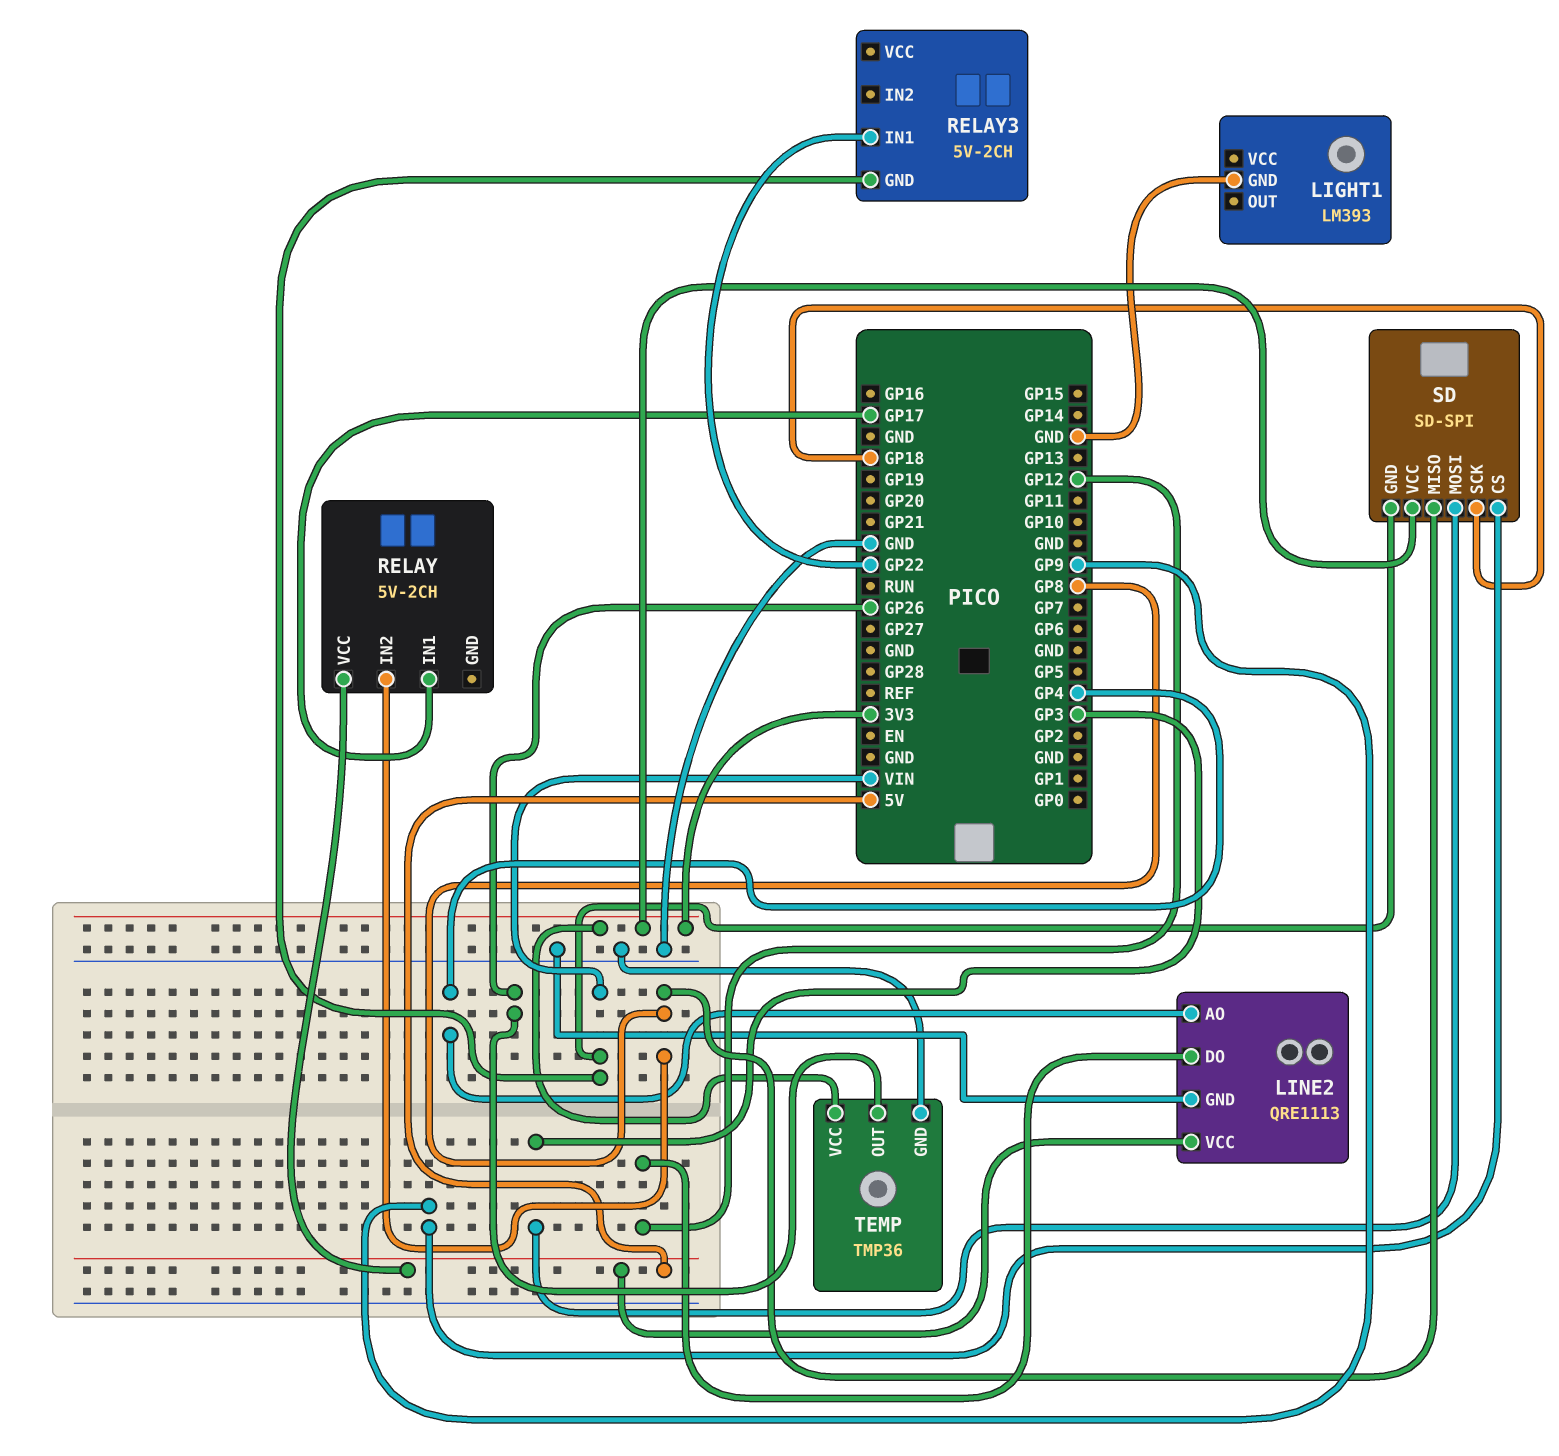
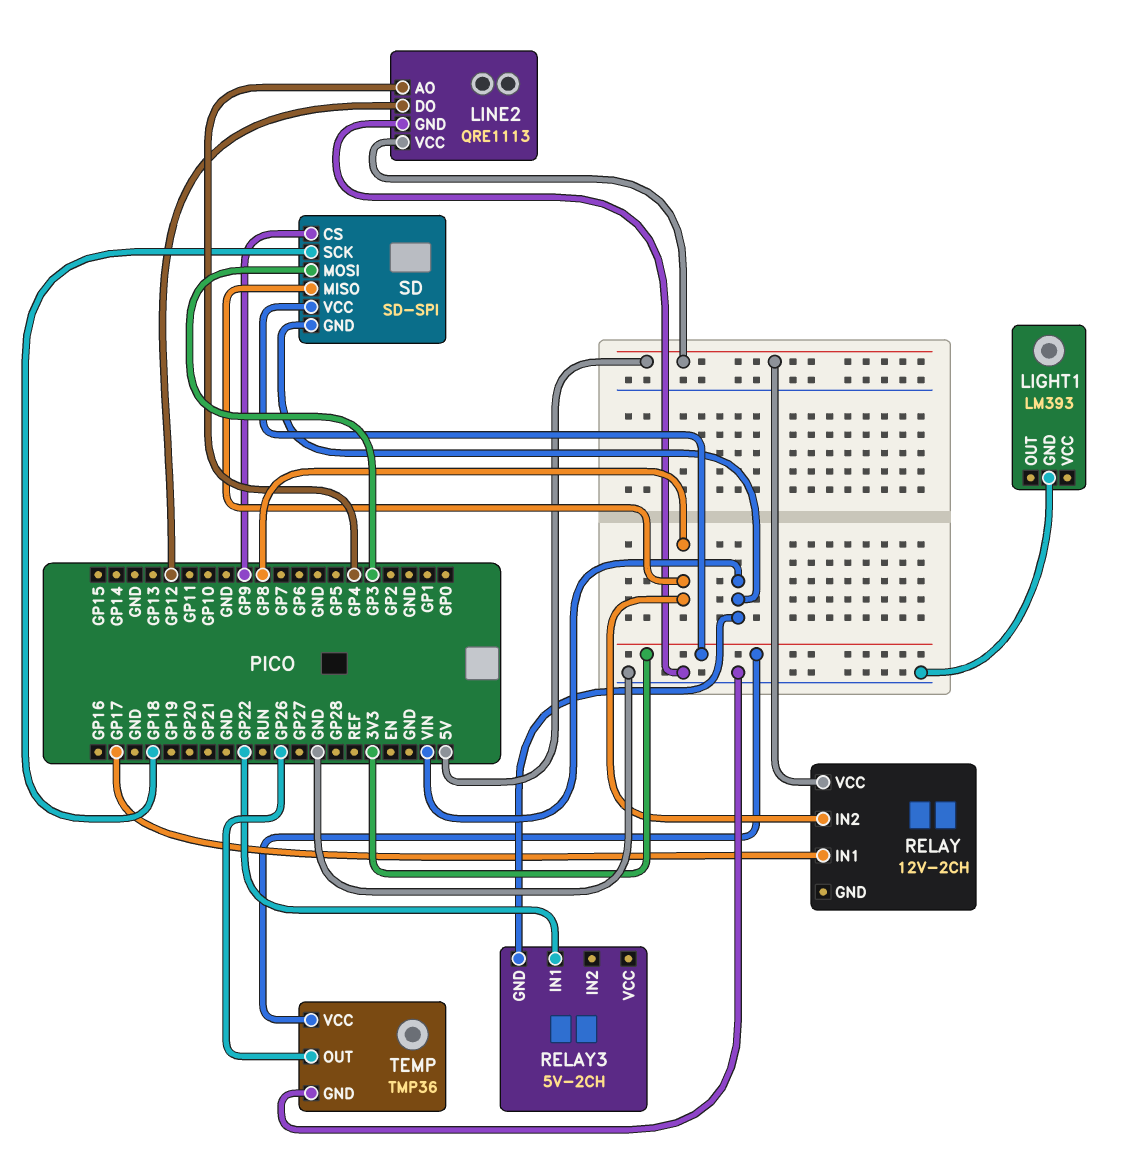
RELAY: 5V-2CH -> 12V-2CH

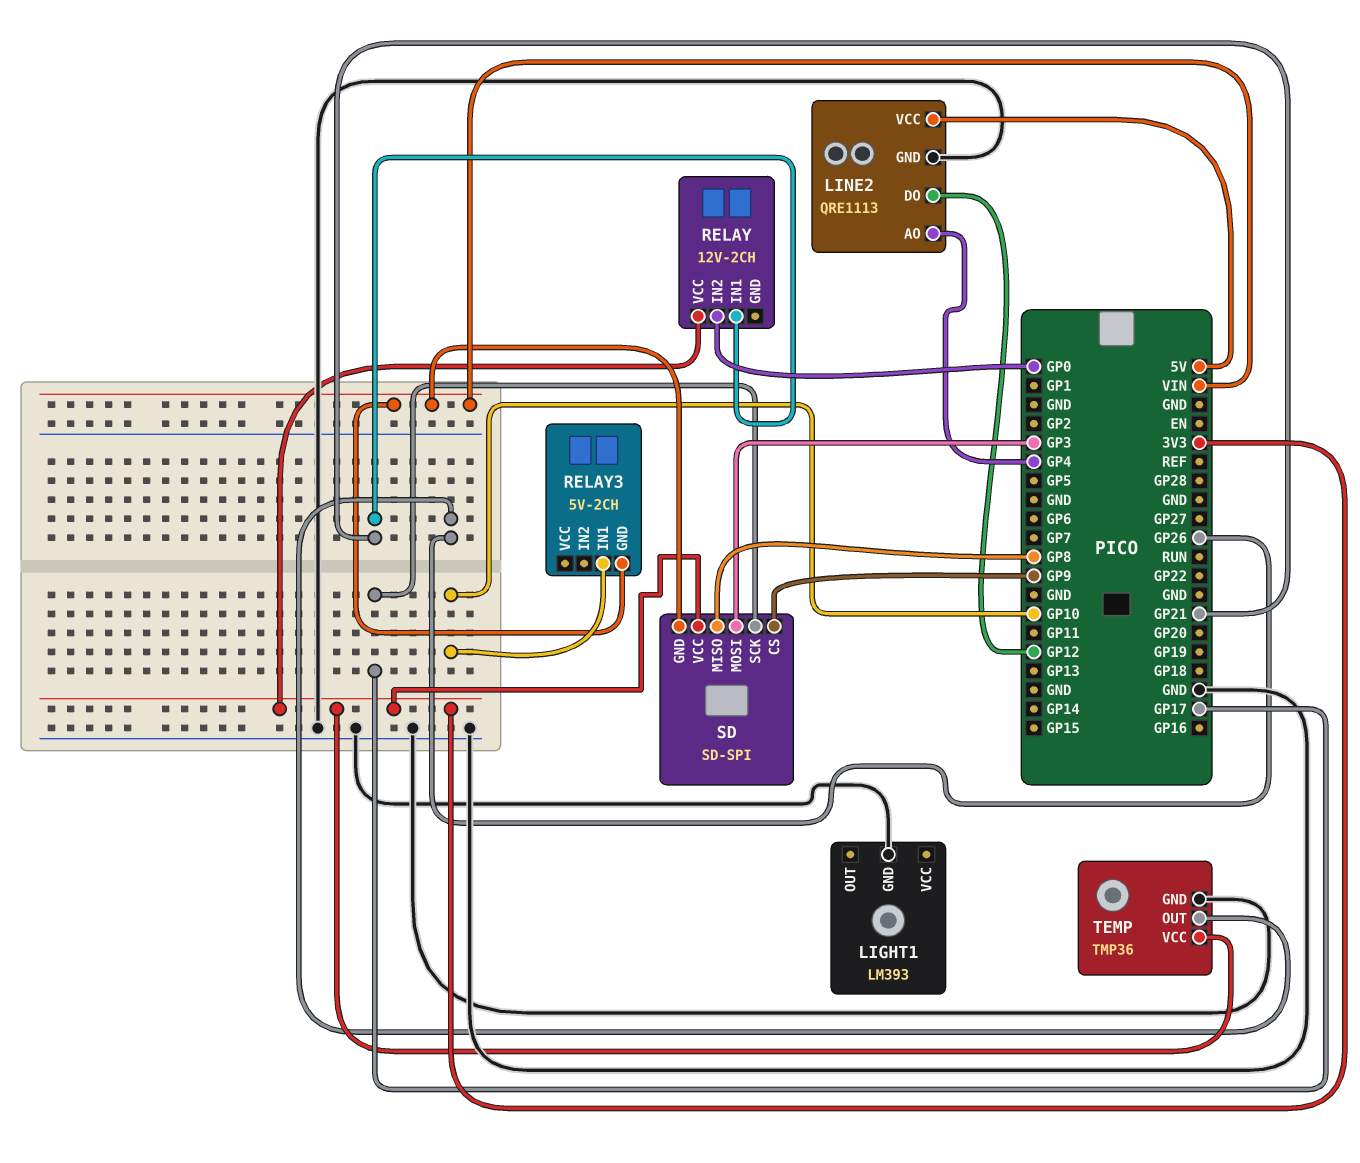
RELAY pin IN1: GP17 -> GP21
RELAY pin IN2: GP8 -> GP0
RELAY pin VCC: 5V -> 3V3
RELAY3 pin IN1: GP22 -> GP10
SD pin SCK: GP18 -> GP17

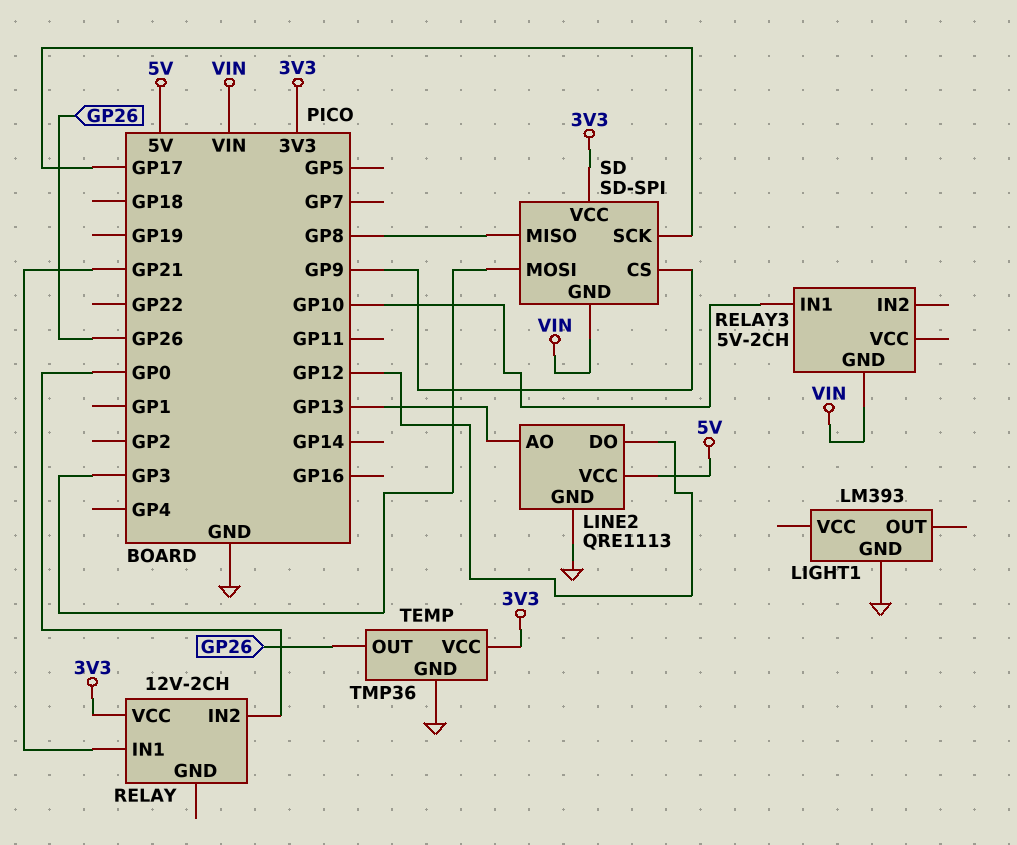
LINE2 pin AO: GP4 -> GP13

